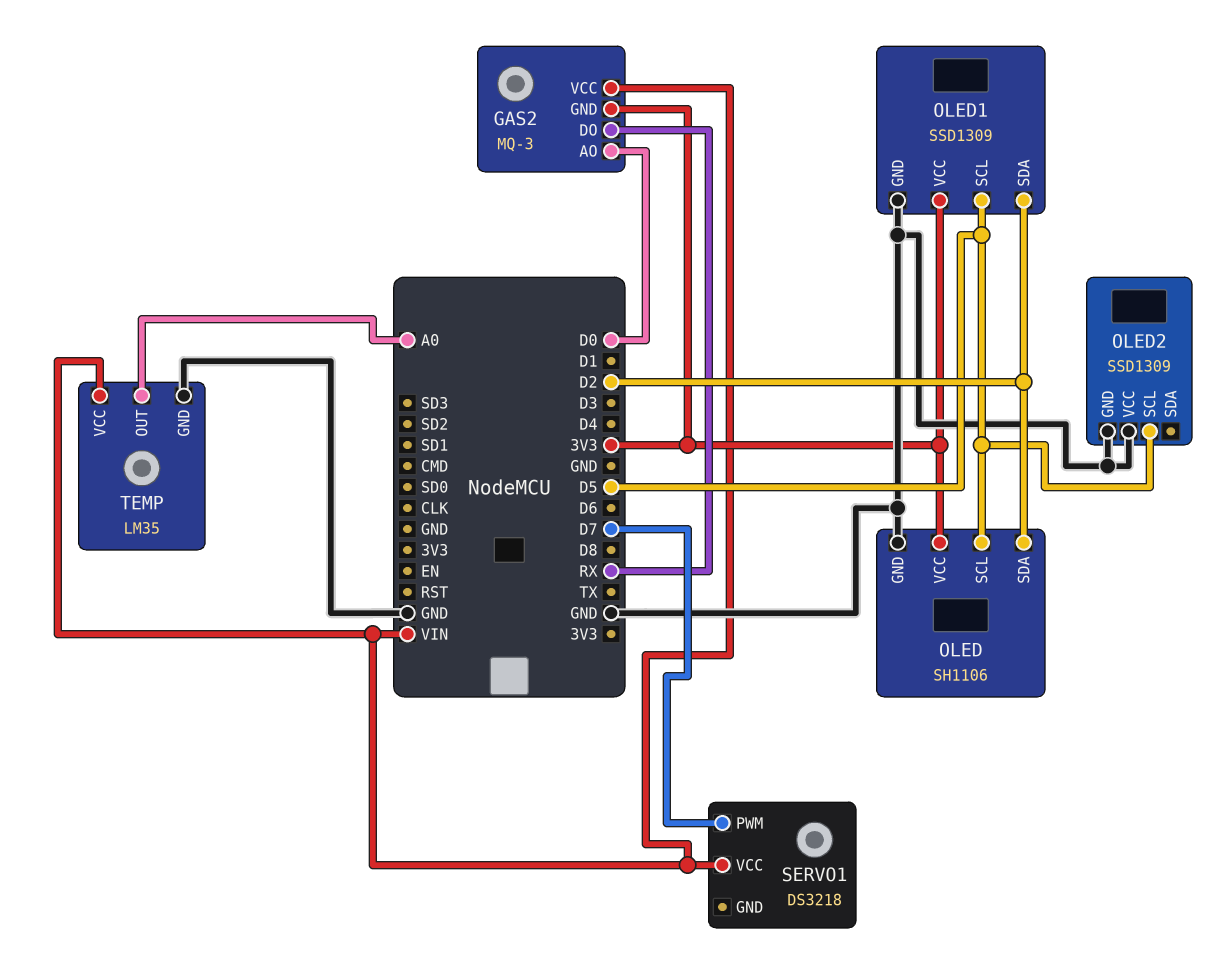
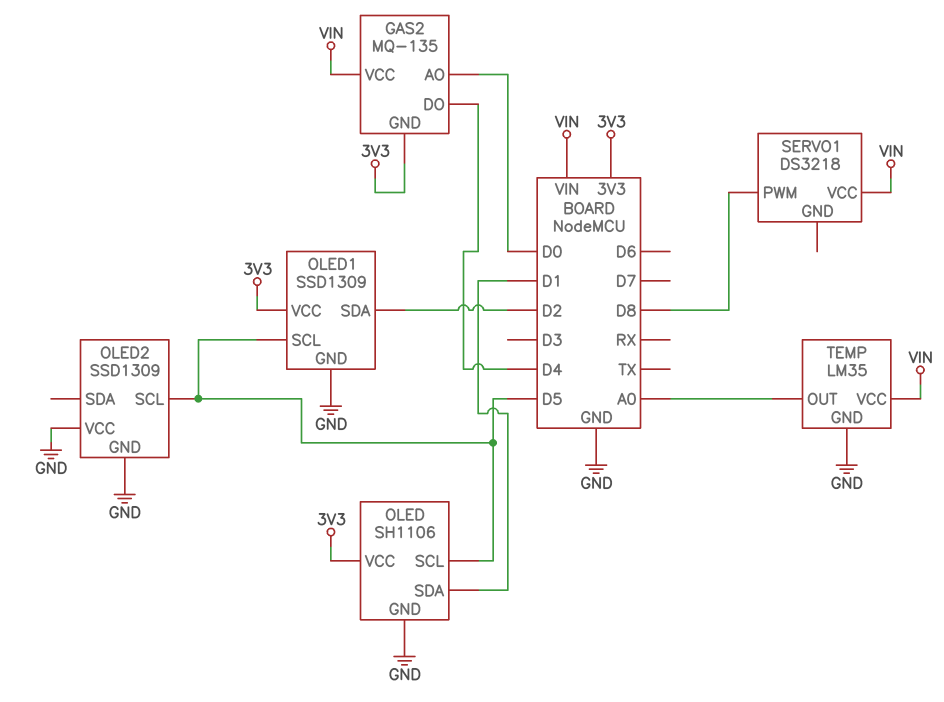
GAS2: MQ-3 -> MQ-135
GAS2 pin DO: RX -> D4
OLED pin SDA: D2 -> D1
SERVO1 pin PWM: D7 -> D8

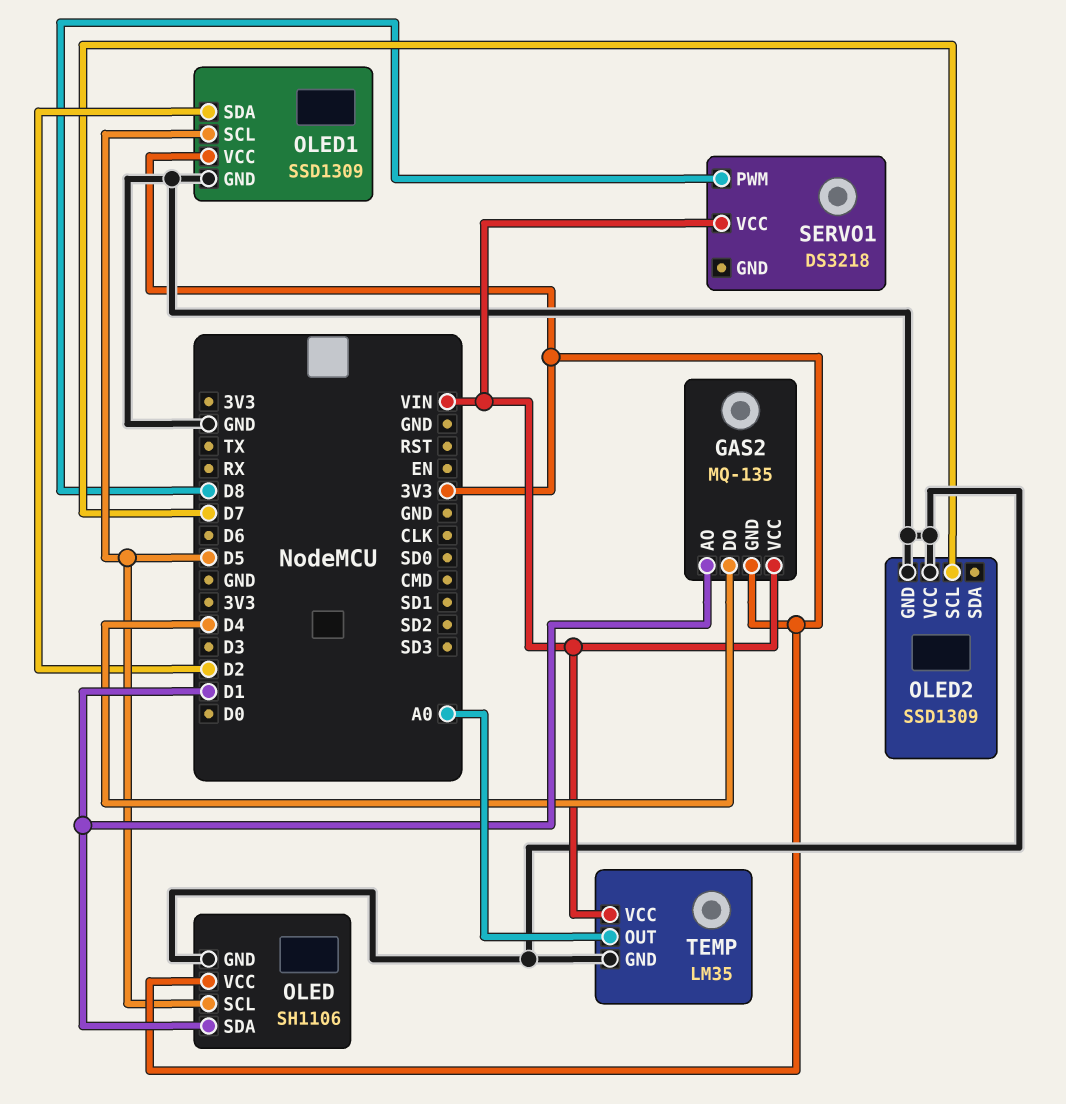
GAS2 pin AO: D0 -> D1
OLED2 pin SCL: D5 -> D7

